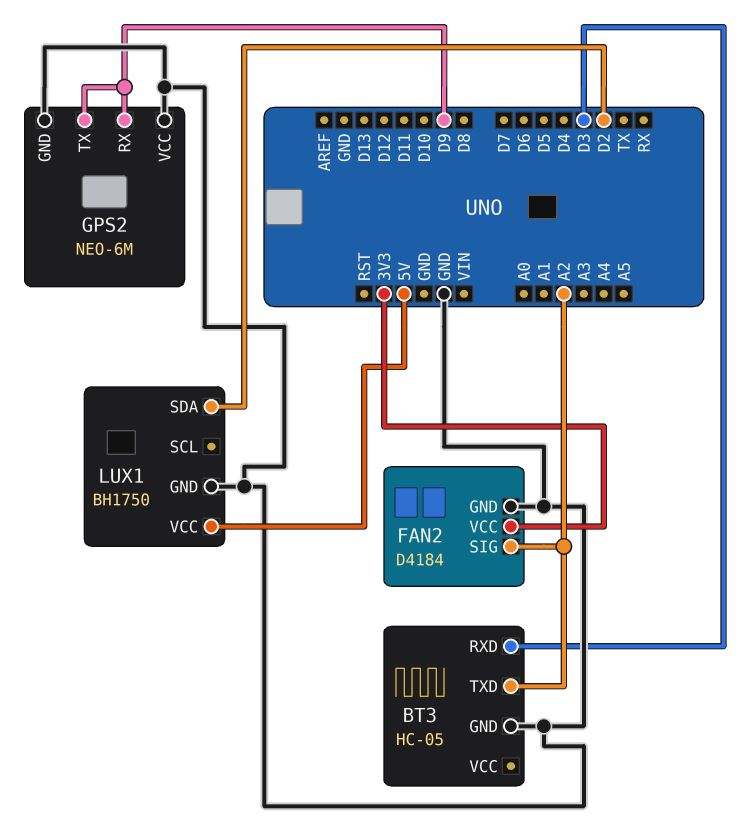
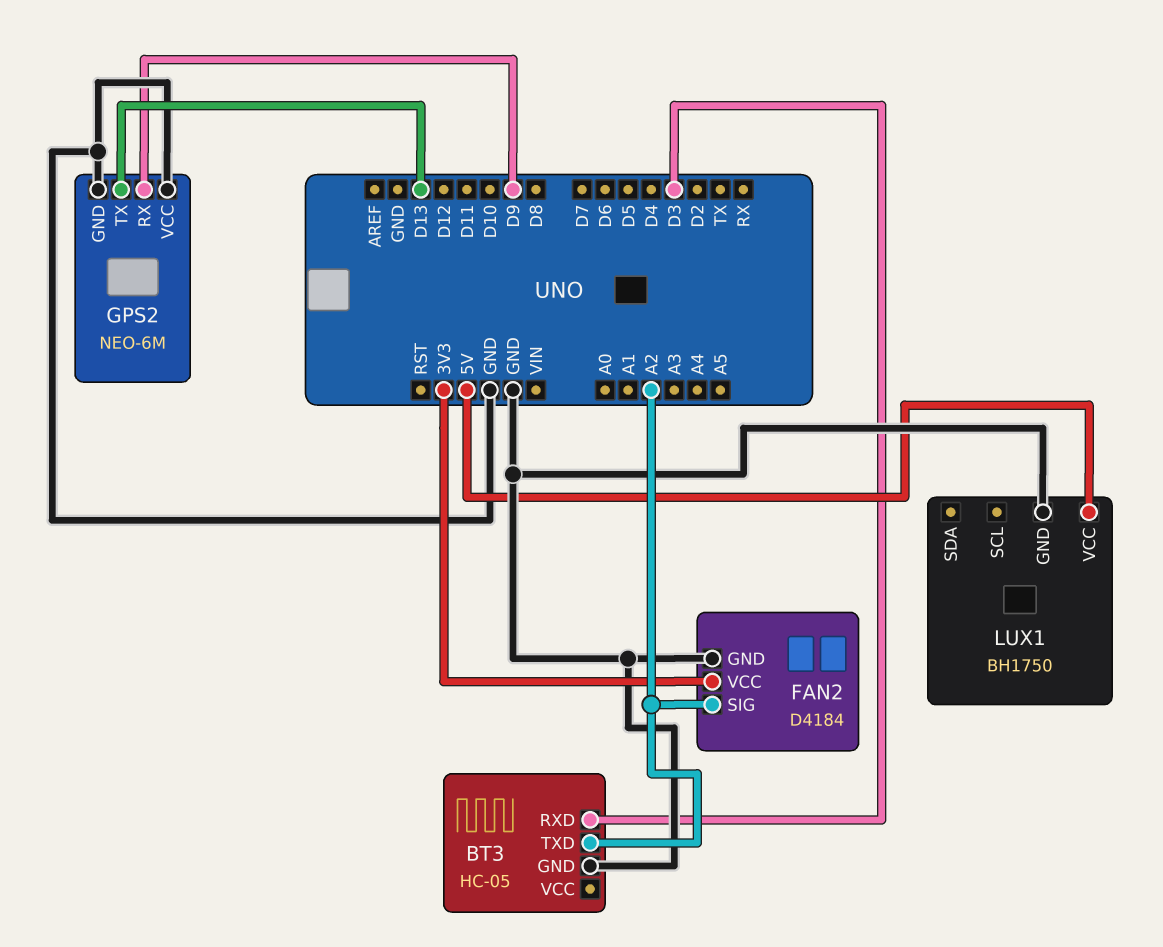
GPS2 pin TX: D9 -> D13
LUX1 pin SDA: D2 -> none

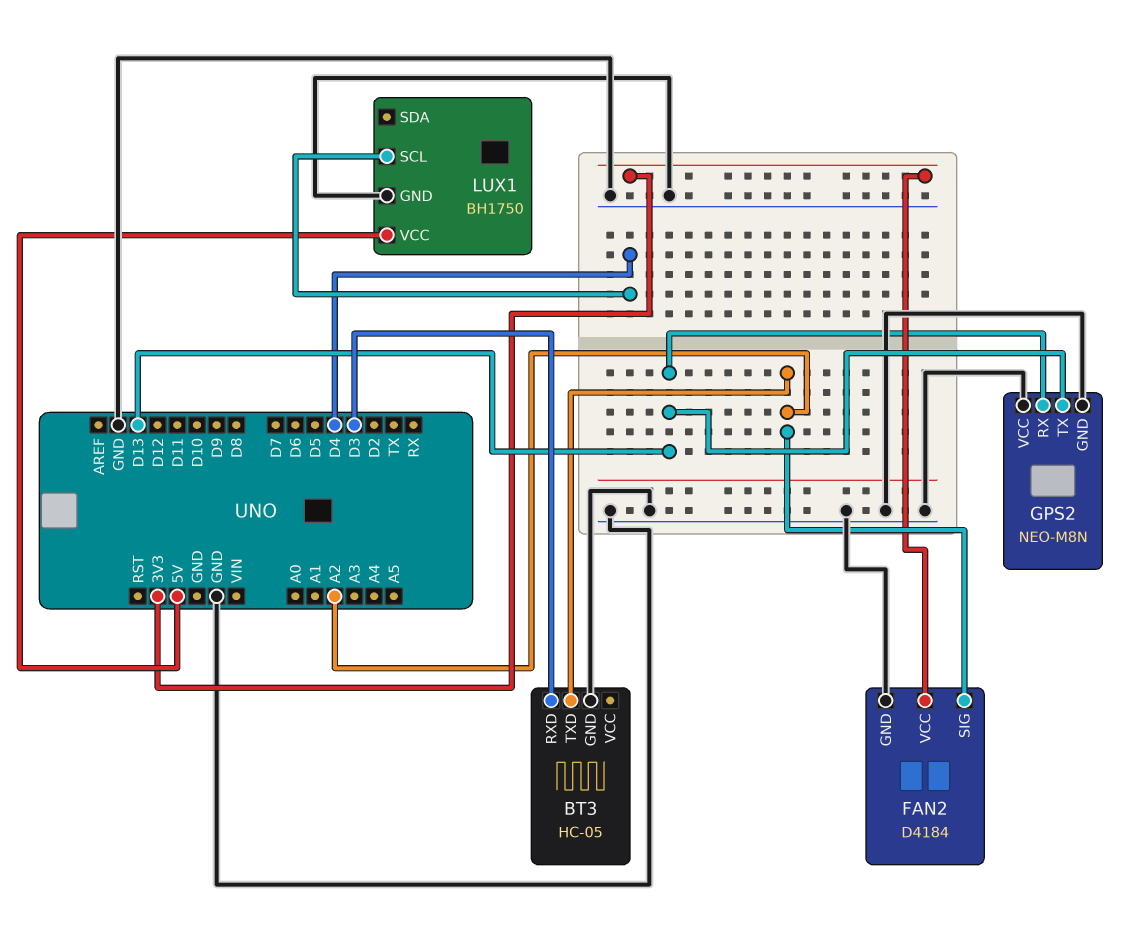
GPS2: NEO-6M -> NEO-M8N
GPS2 pin RX: D9 -> D13
LUX1 pin SCL: none -> D4

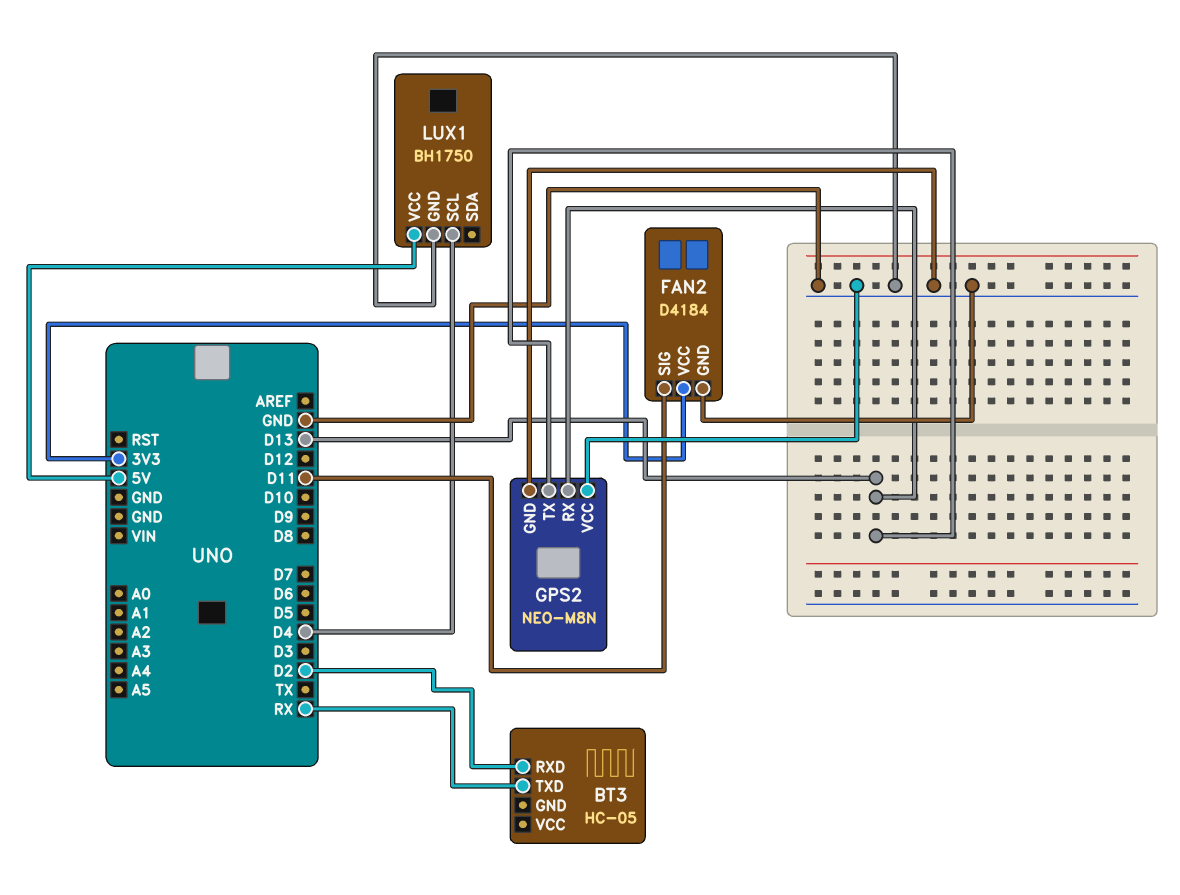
BT3 pin GND: GND -> none
BT3 pin RXD: D3 -> D2
BT3 pin TXD: A2 -> RX
FAN2 pin SIG: A2 -> D11

